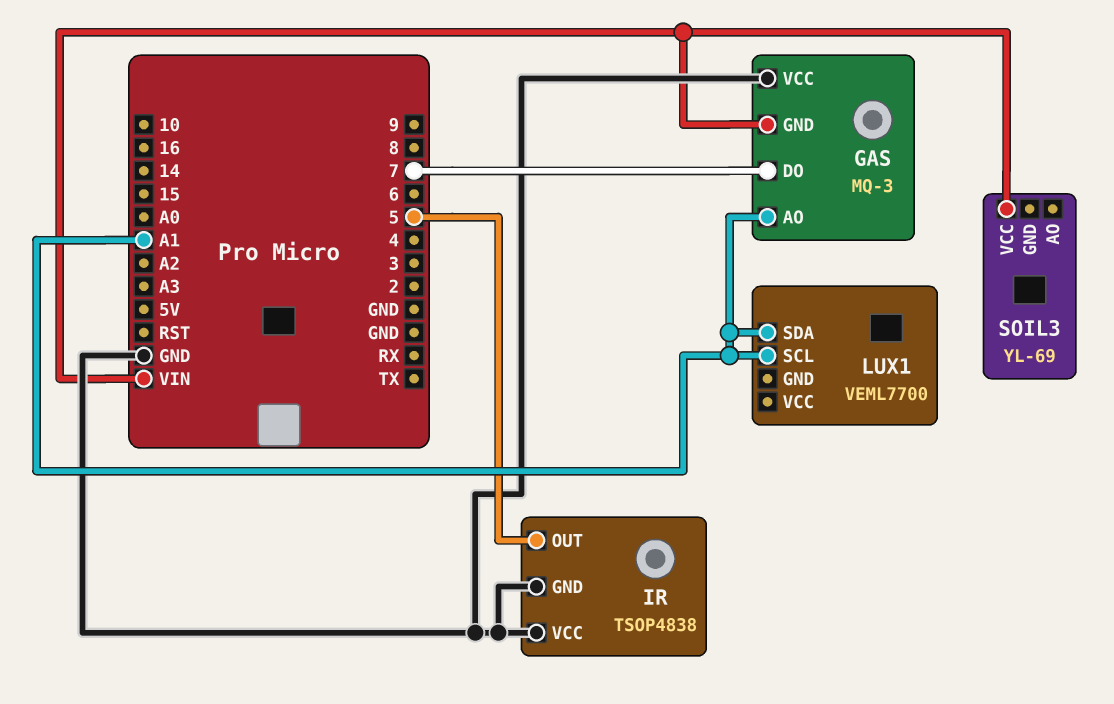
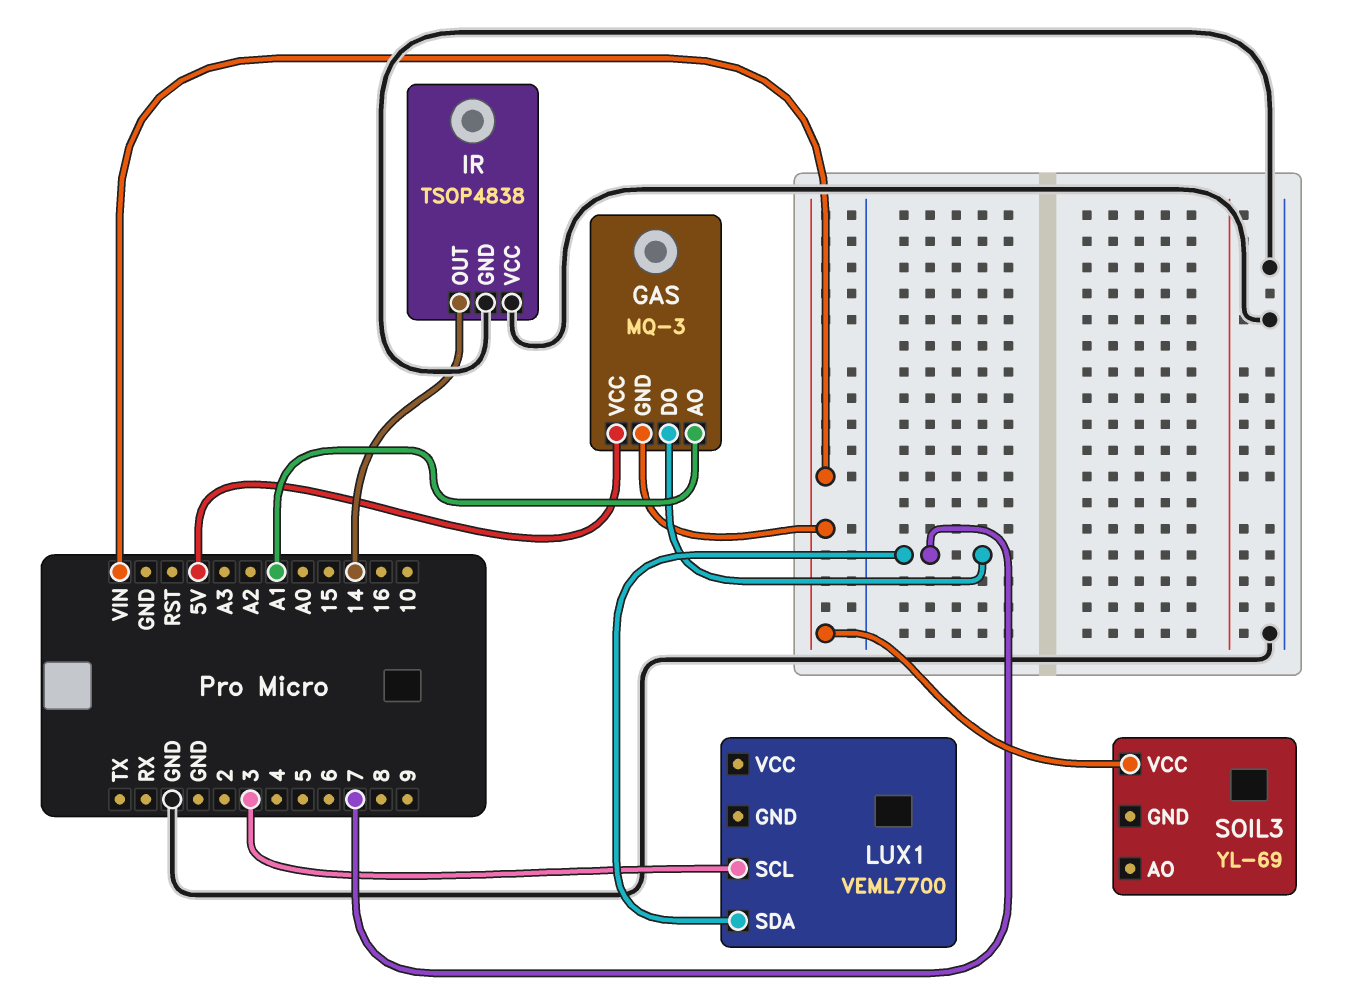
GAS pin VCC: GND -> 5V
IR pin OUT: 5 -> 14
LUX1 pin SCL: A1 -> 3
LUX1 pin SDA: A1 -> 7

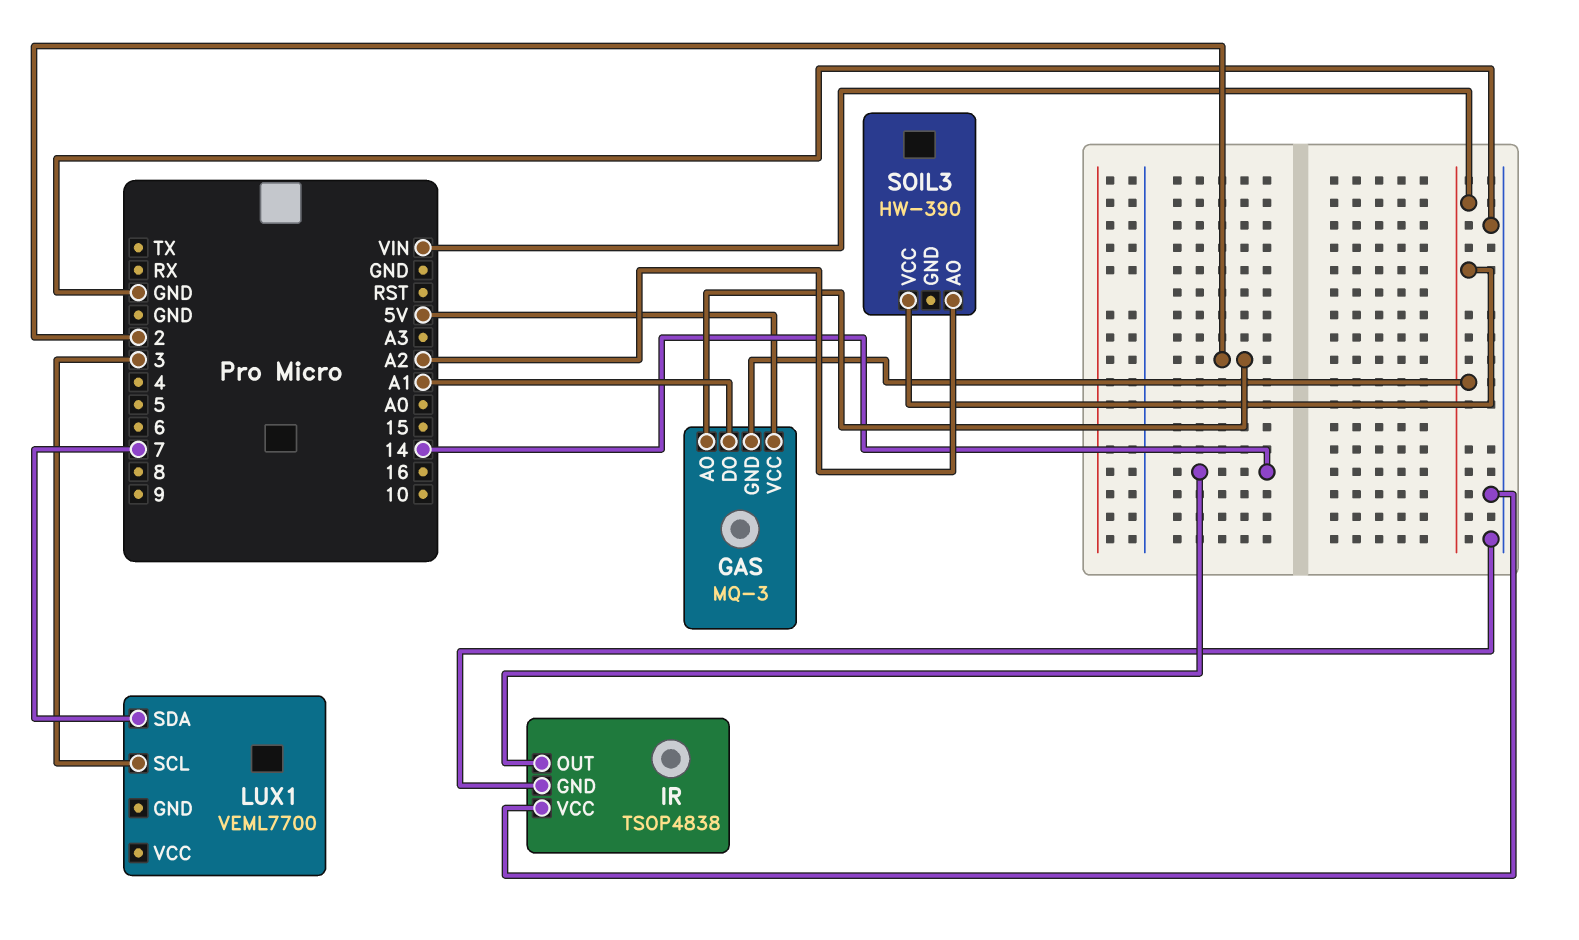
GAS pin AO: A1 -> 2
GAS pin DO: 7 -> A1
SOIL3: YL-69 -> HW-390
SOIL3 pin AO: none -> A2

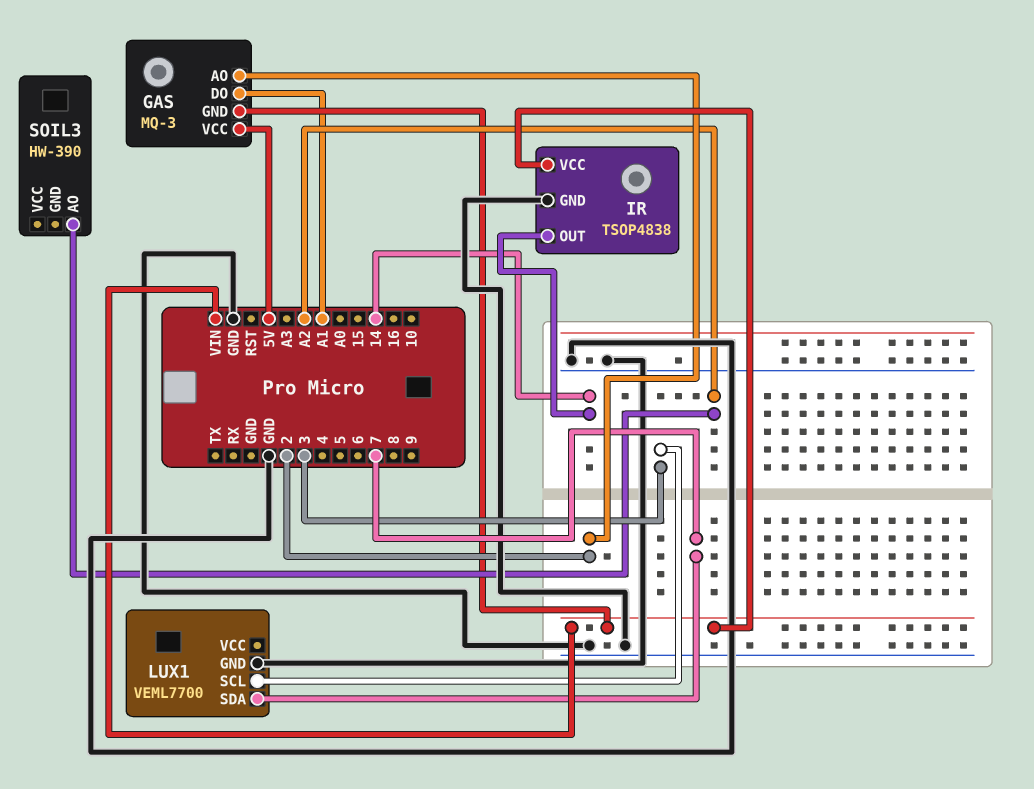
IR pin VCC: GND -> VIN
LUX1 pin GND: none -> GND
SOIL3 pin VCC: VIN -> none

